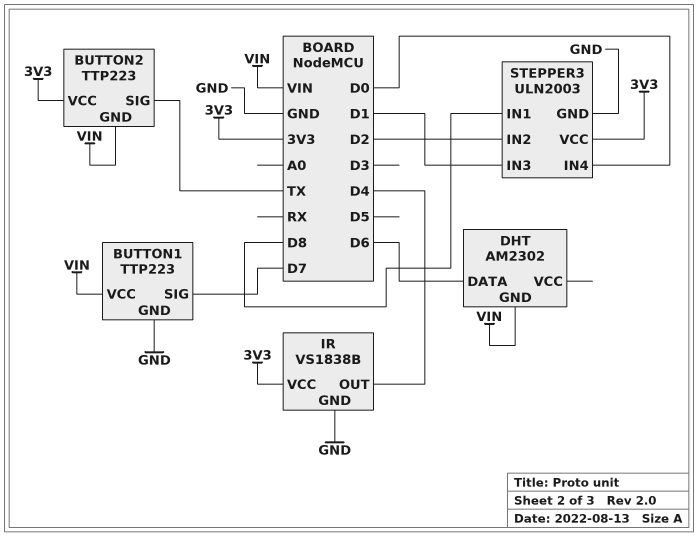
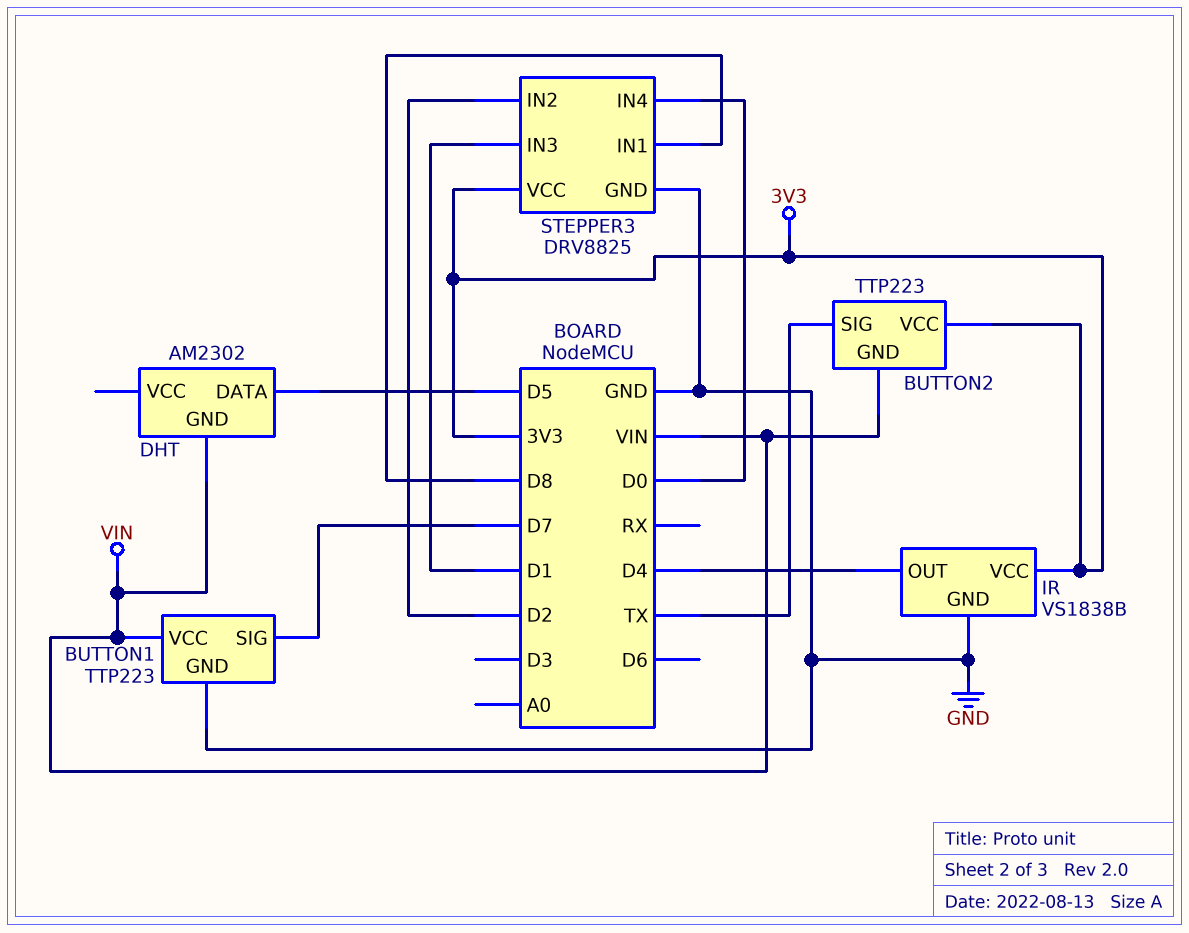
DHT pin DATA: D6 -> D5
STEPPER3: ULN2003 -> DRV8825

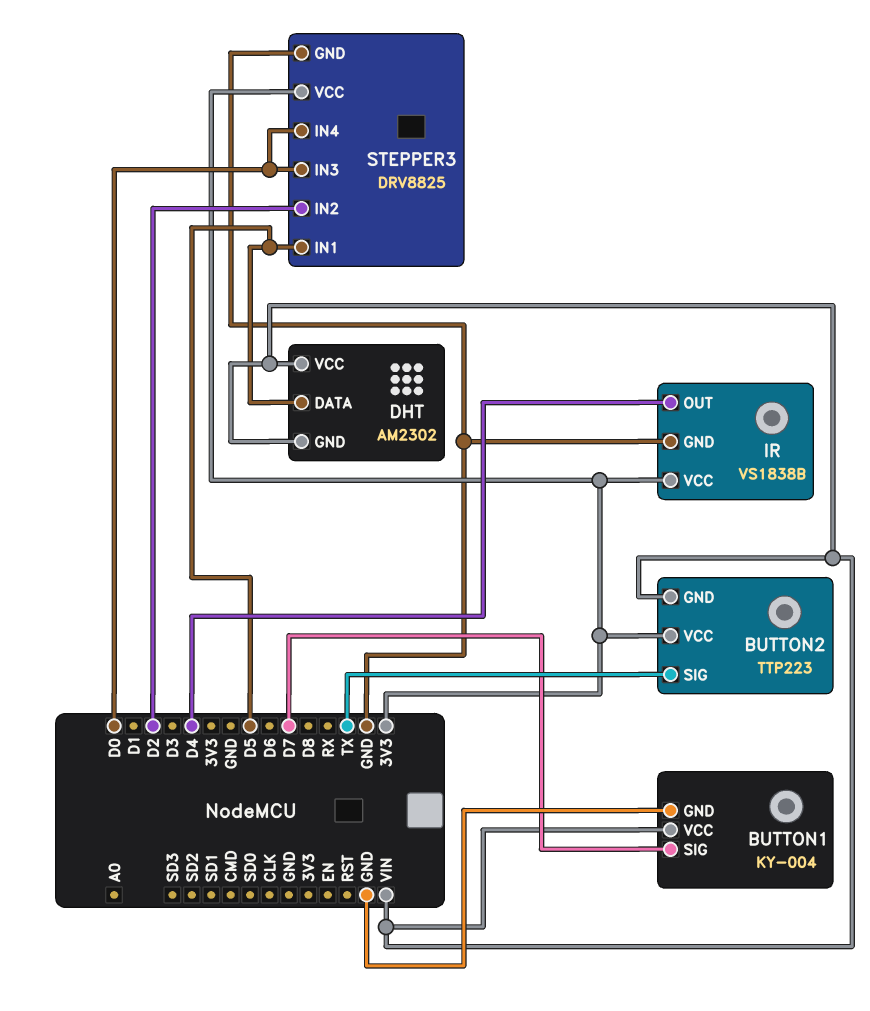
BUTTON1: TTP223 -> KY-004
DHT pin VCC: none -> VIN
STEPPER3 pin IN1: D8 -> D5
STEPPER3 pin IN3: D1 -> D0

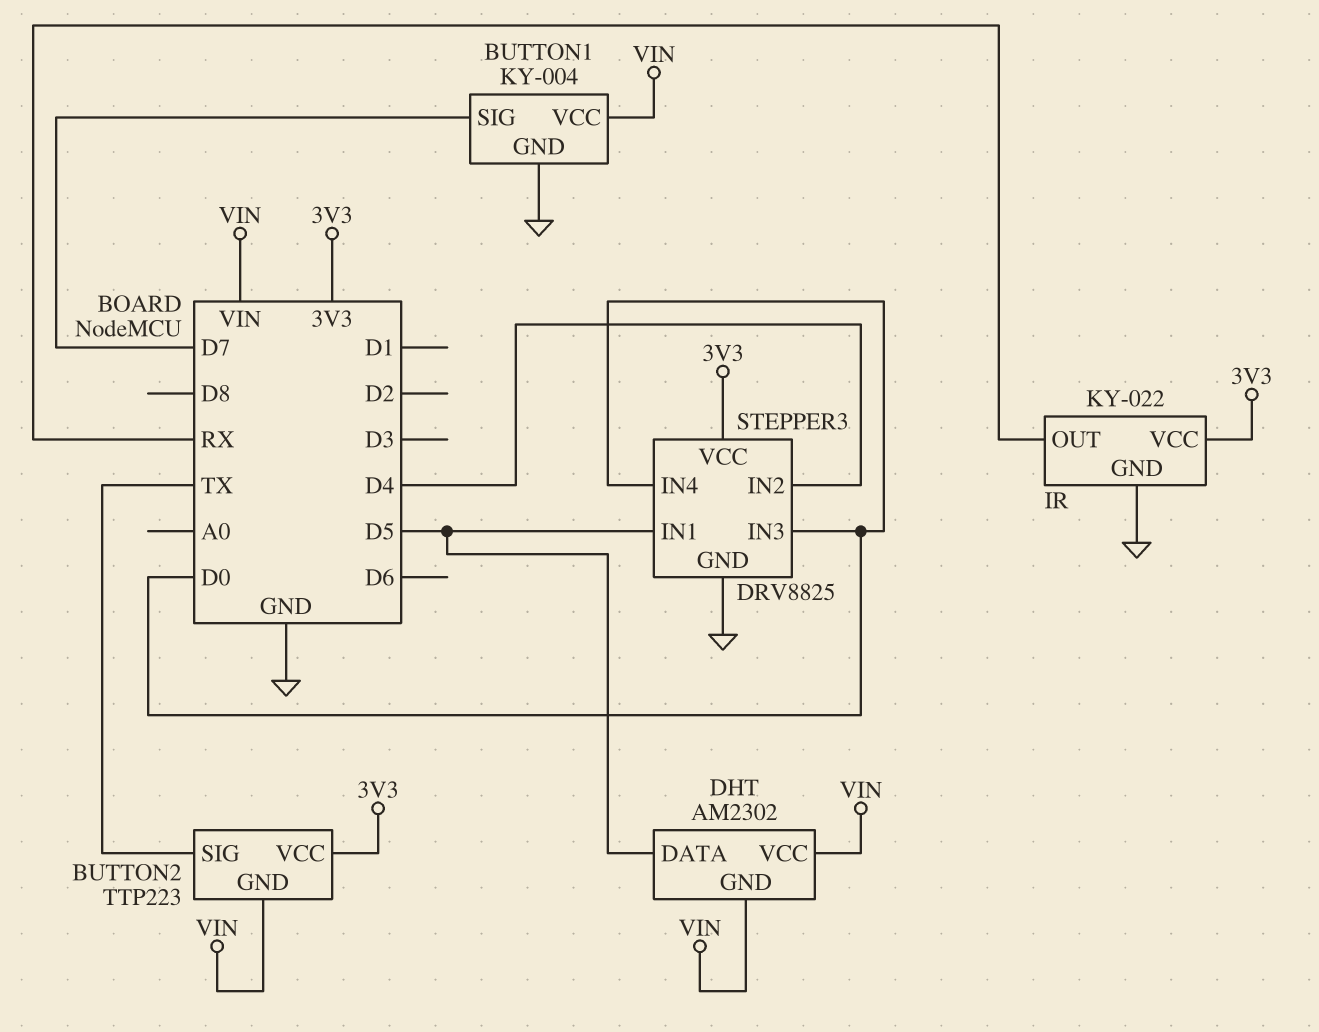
IR: VS1838B -> KY-022
IR pin OUT: D4 -> RX
STEPPER3 pin IN2: D2 -> D4

